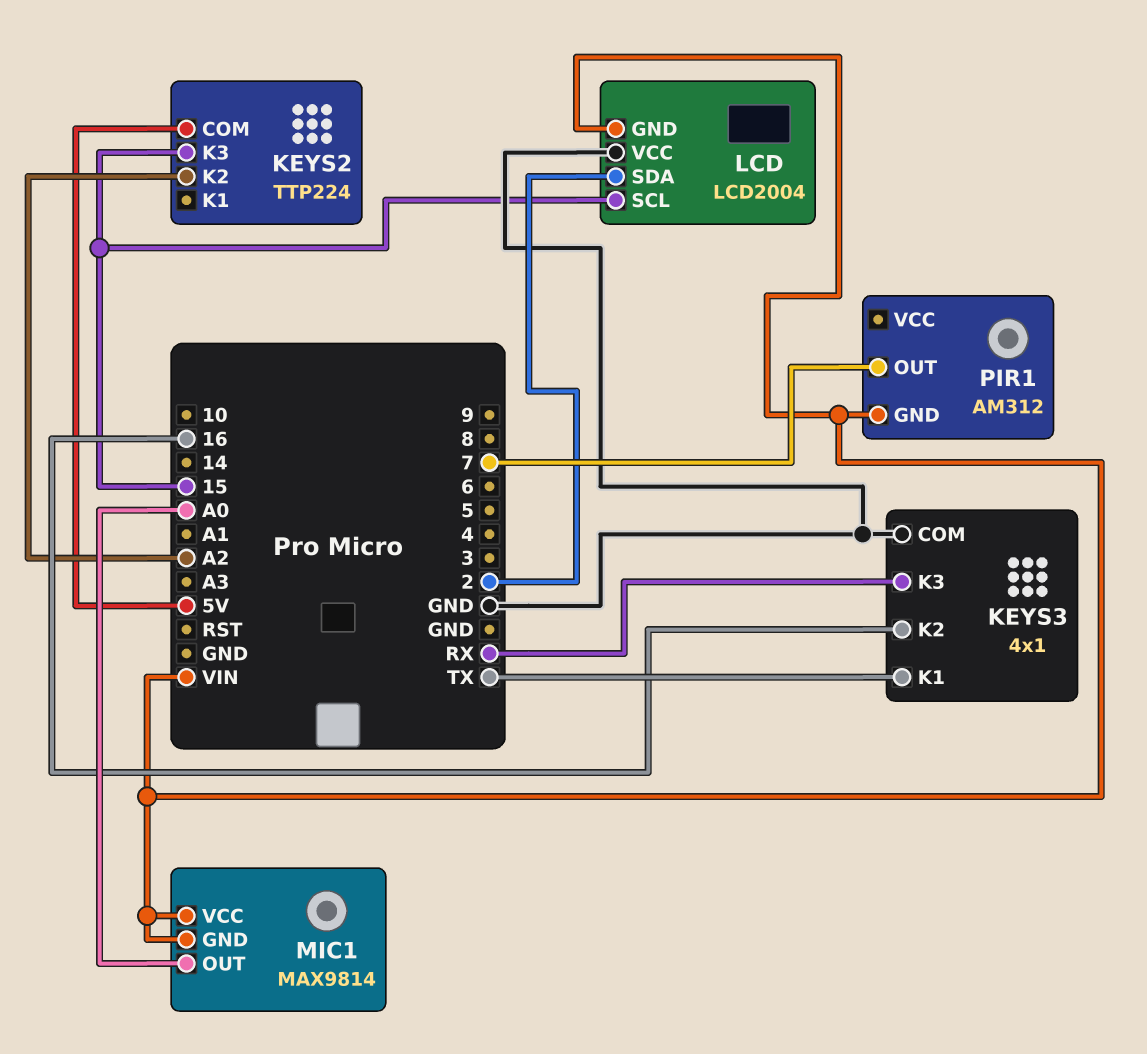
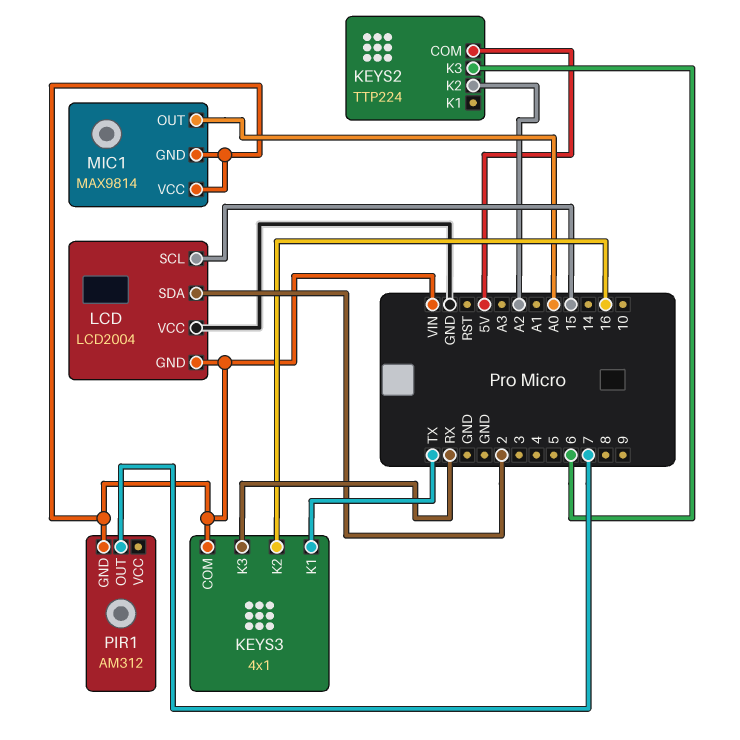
KEYS2 pin K3: 15 -> 6
KEYS3 pin COM: GND -> VIN

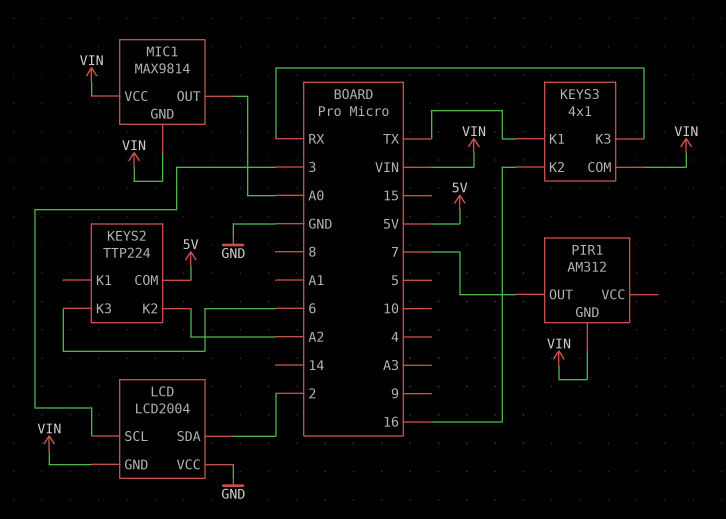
LCD pin SCL: 15 -> 3

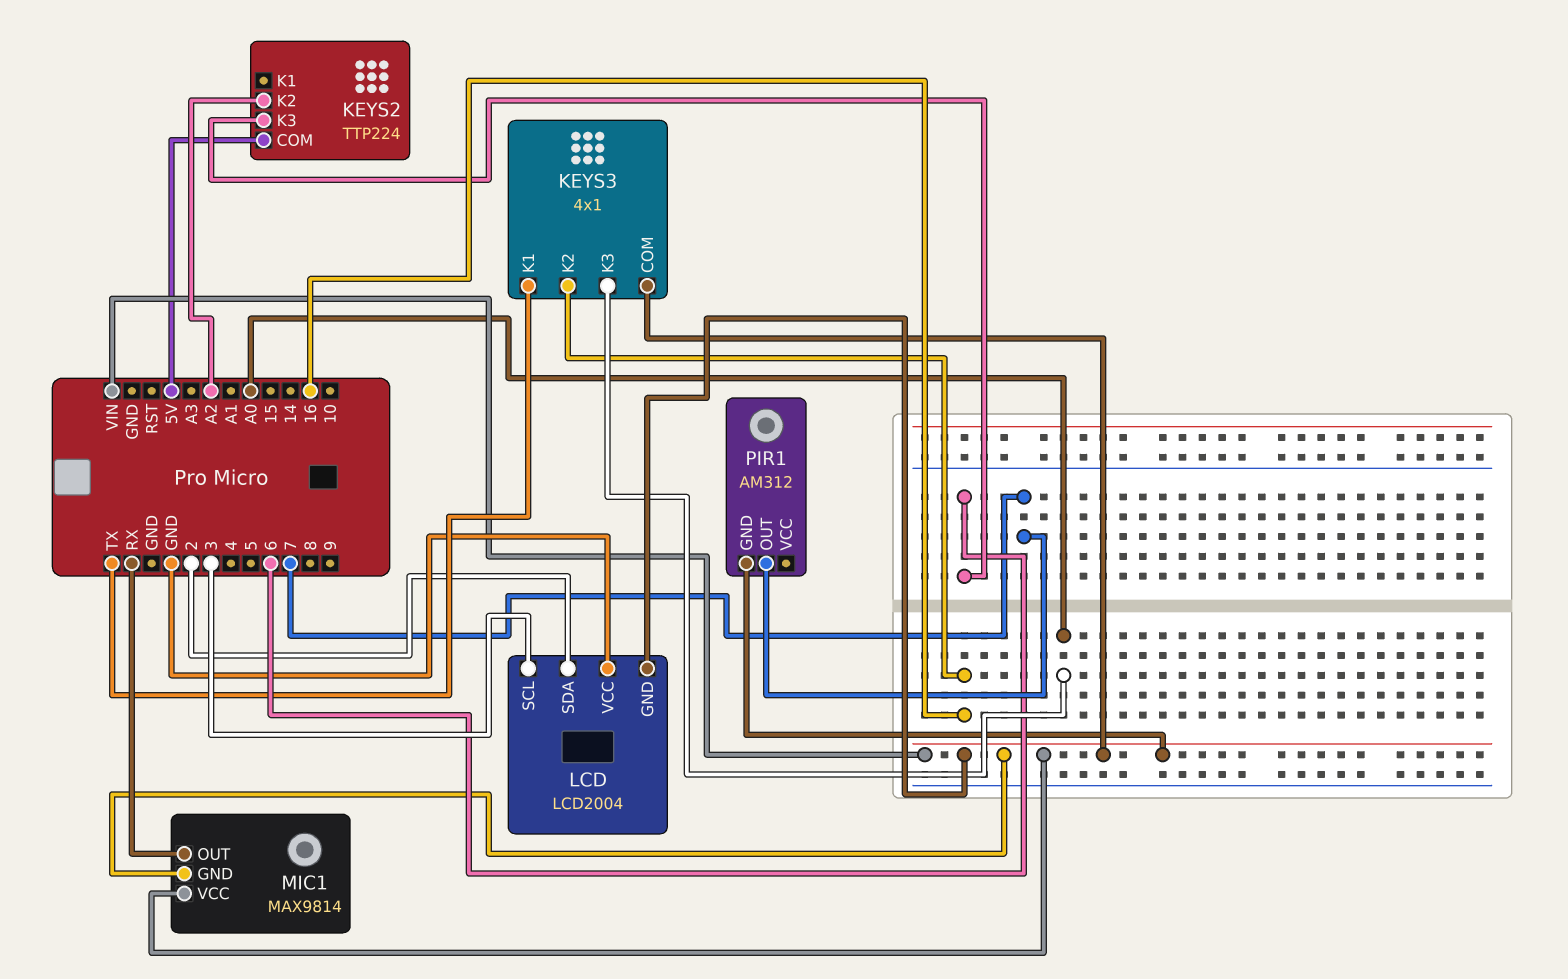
KEYS3 pin K3: RX -> A0
MIC1 pin OUT: A0 -> RX

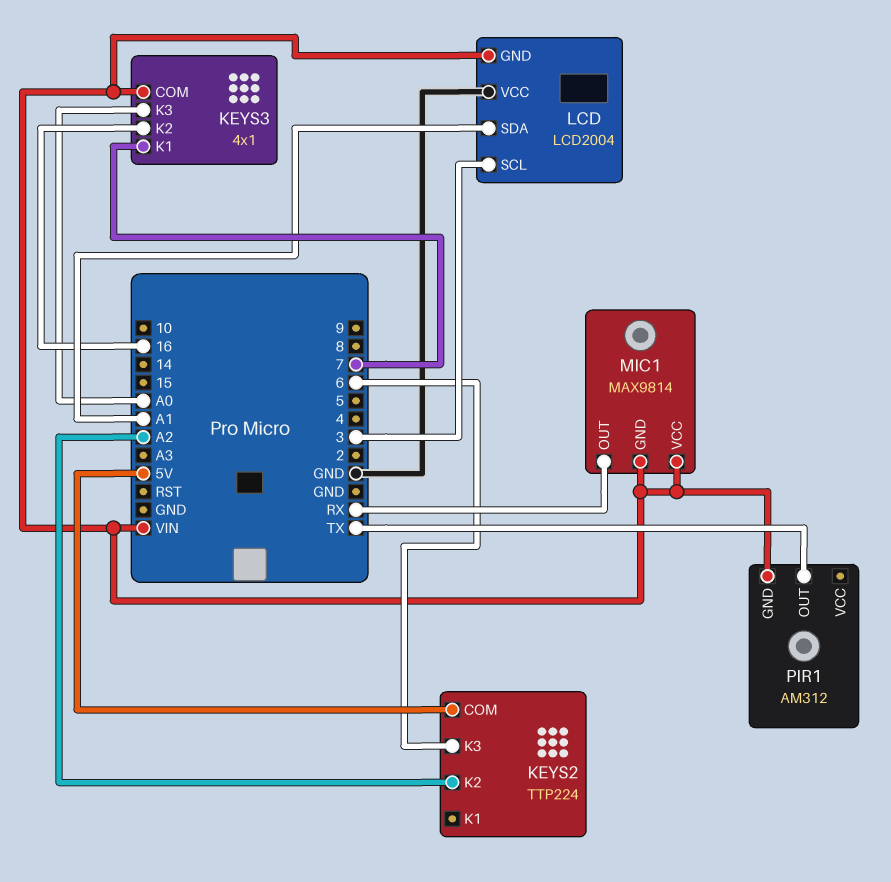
KEYS3 pin K1: TX -> 7
LCD pin SDA: 2 -> A1
PIR1 pin OUT: 7 -> TX

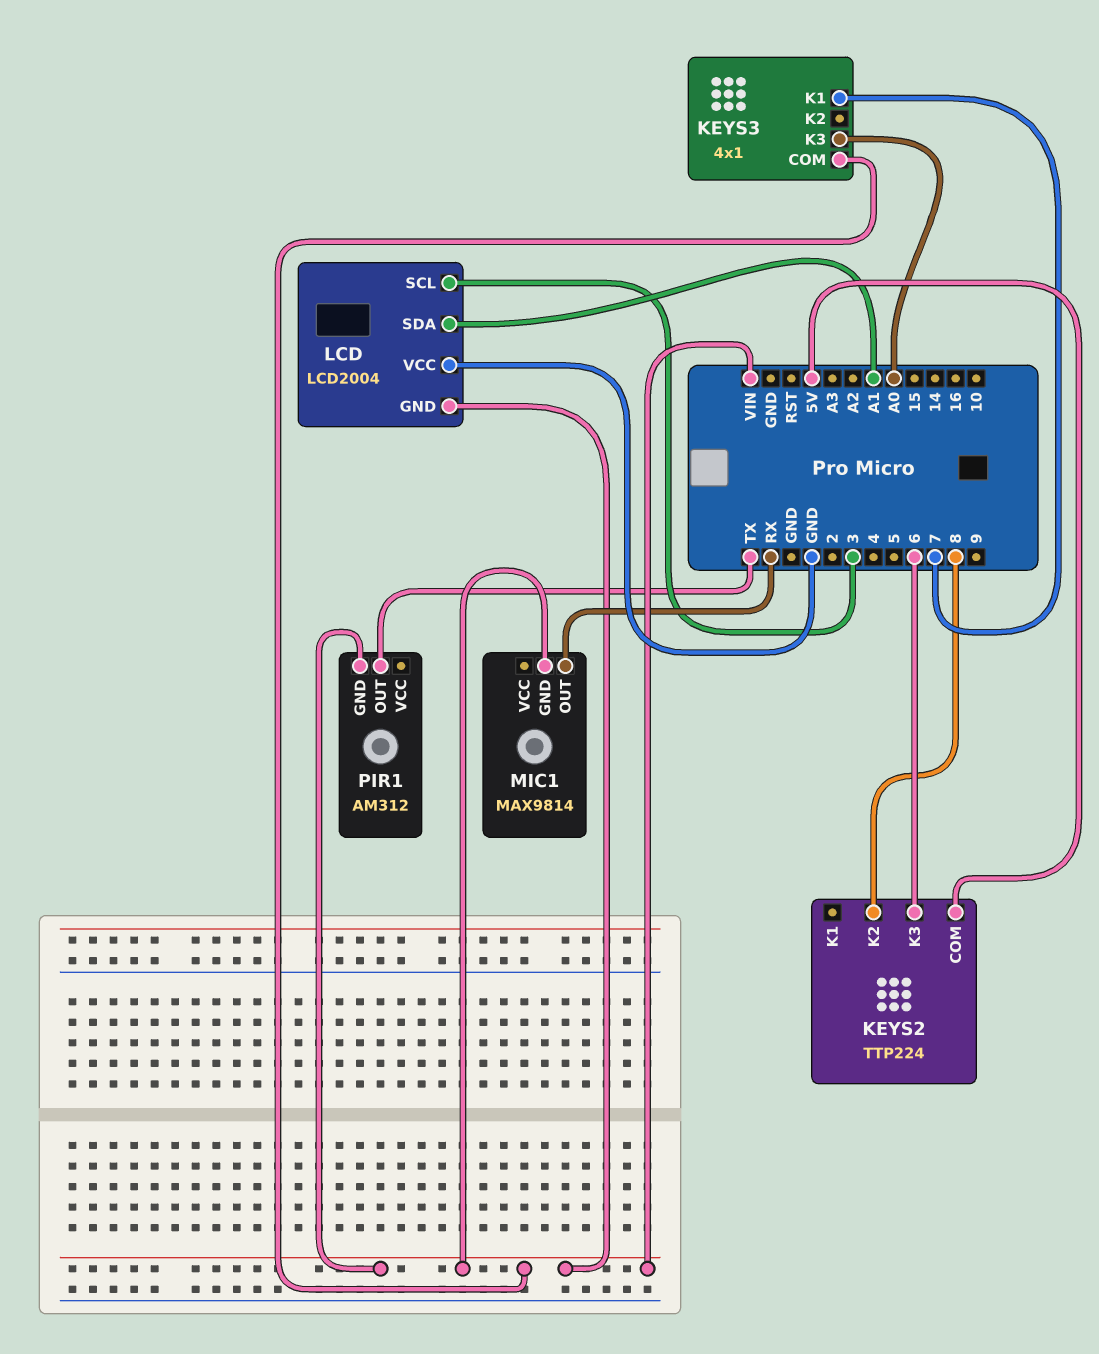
KEYS2 pin K2: A2 -> 8
KEYS3 pin K2: 16 -> none
MIC1 pin VCC: VIN -> none

